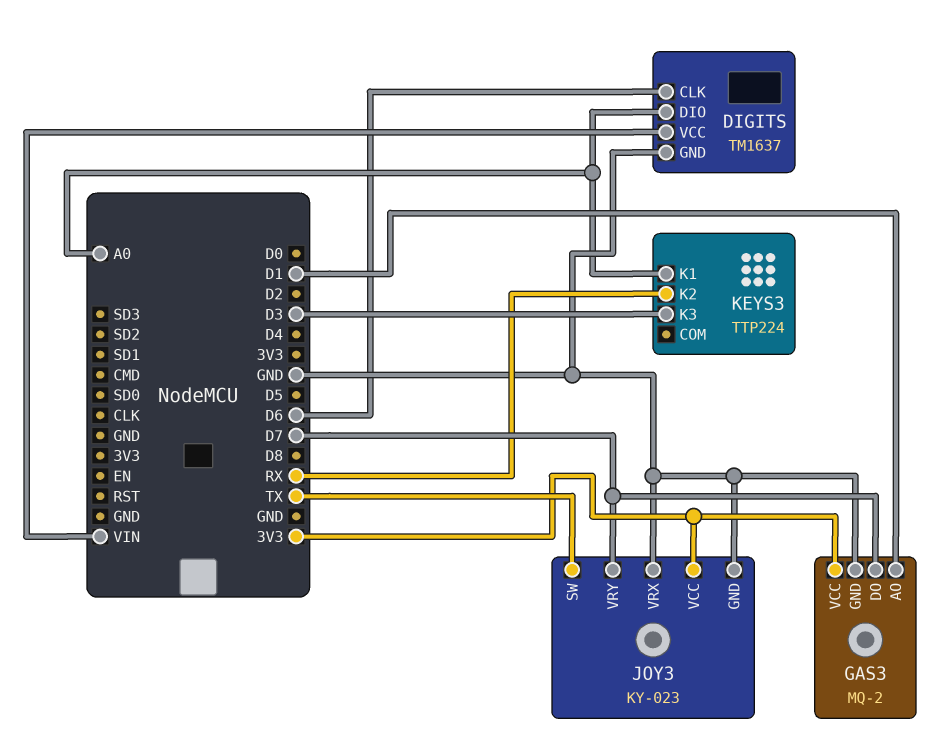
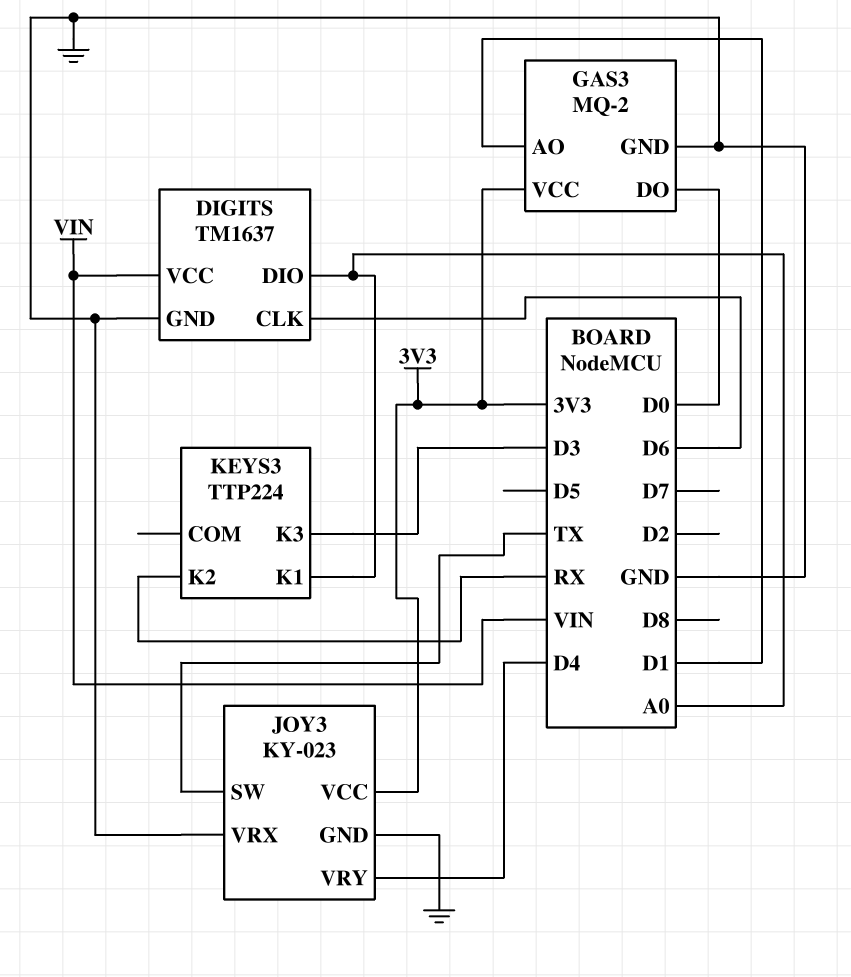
GAS3 pin DO: D7 -> D0
JOY3 pin VRY: D7 -> D4

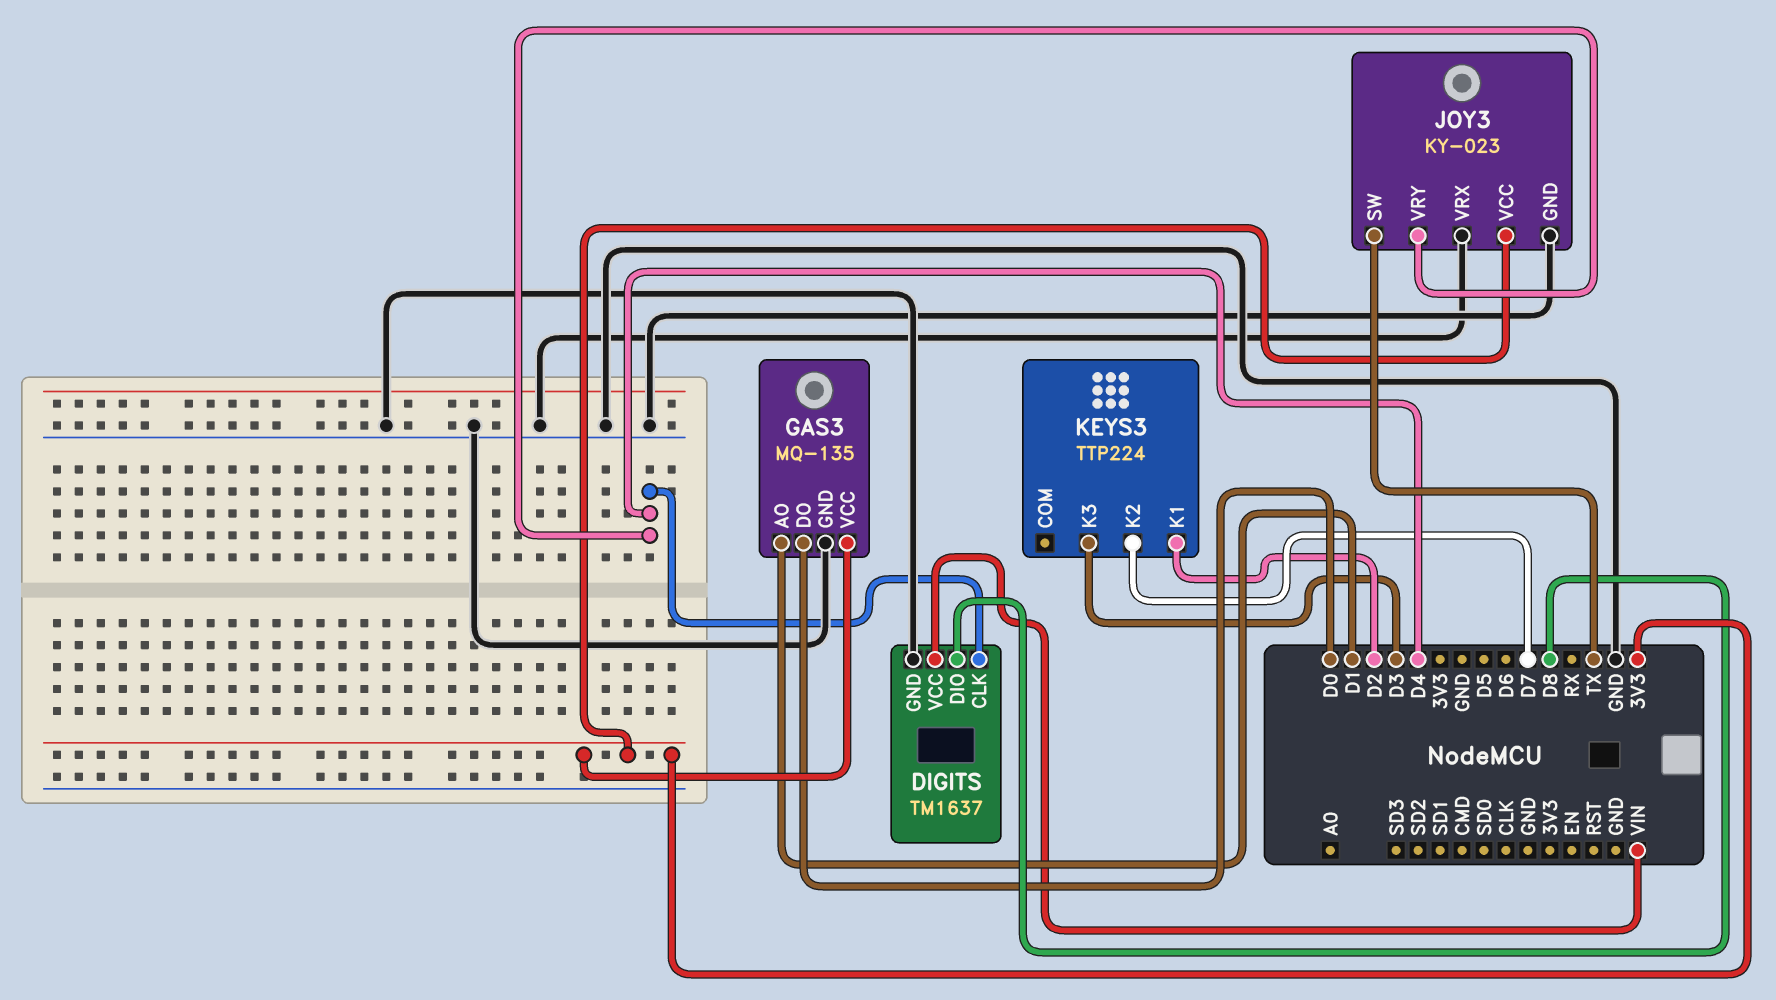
DIGITS pin CLK: D6 -> D4
DIGITS pin DIO: A0 -> D8
GAS3: MQ-2 -> MQ-135
KEYS3 pin K1: A0 -> D2
KEYS3 pin K2: RX -> D7

